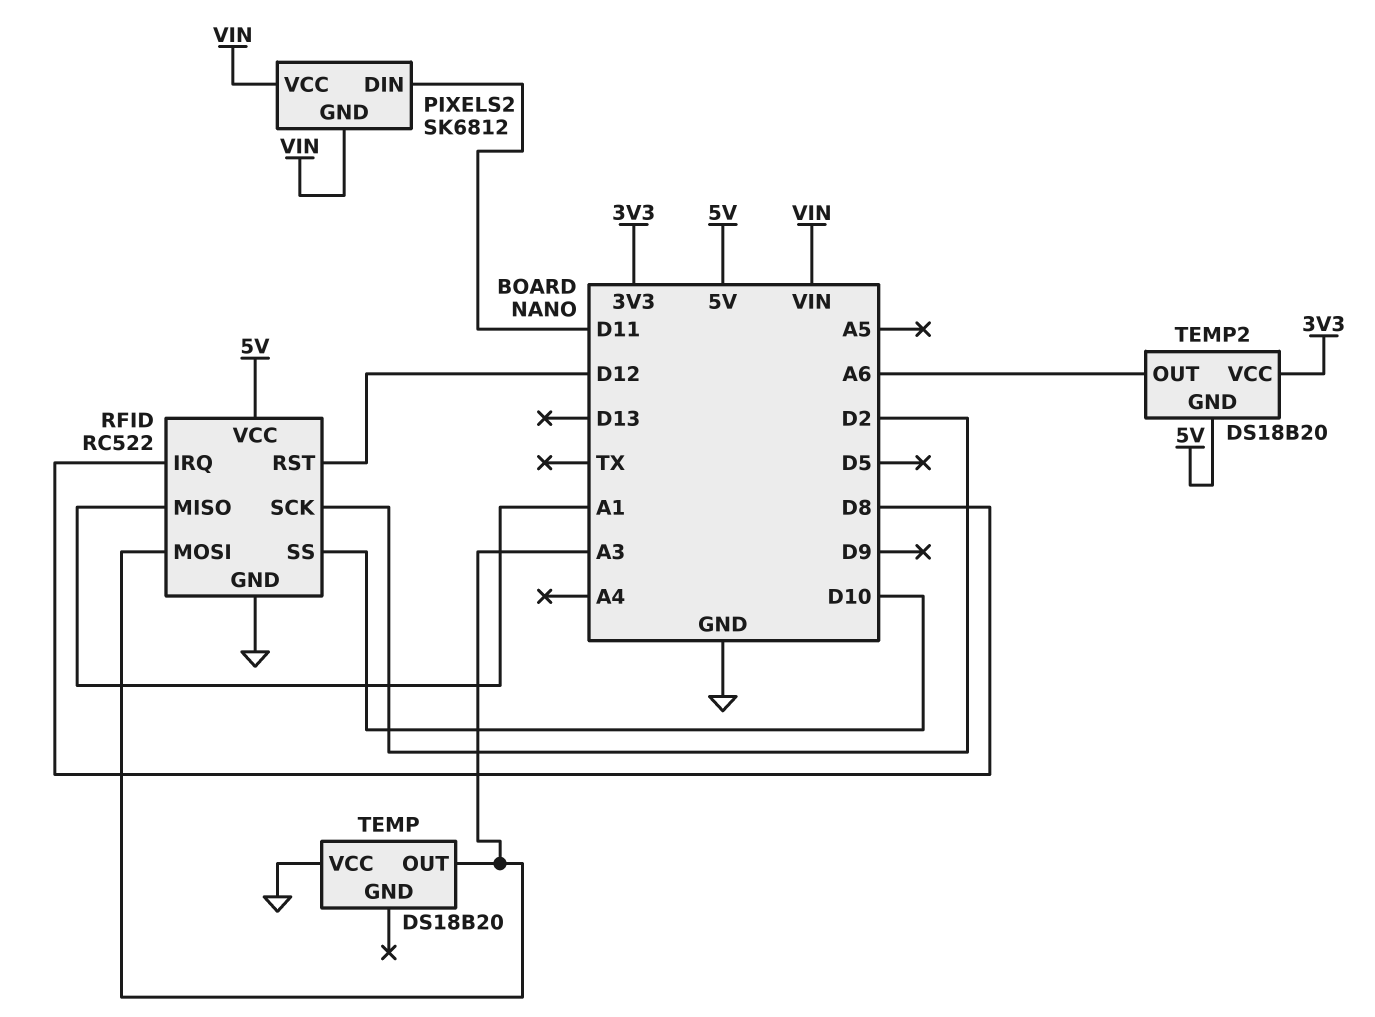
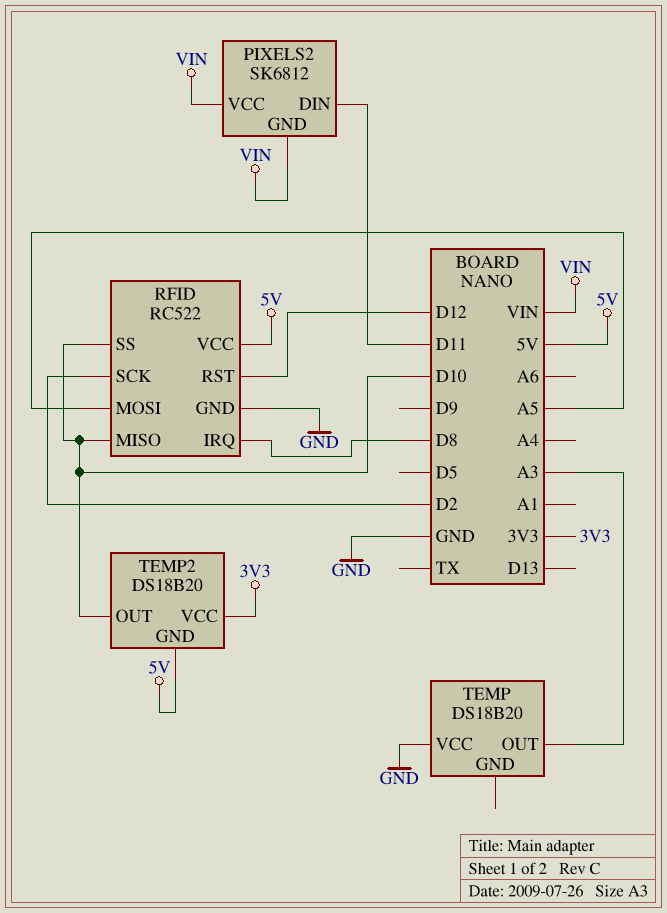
RFID pin MISO: A1 -> D10
RFID pin MOSI: A3 -> A5
TEMP2 pin OUT: A6 -> D10

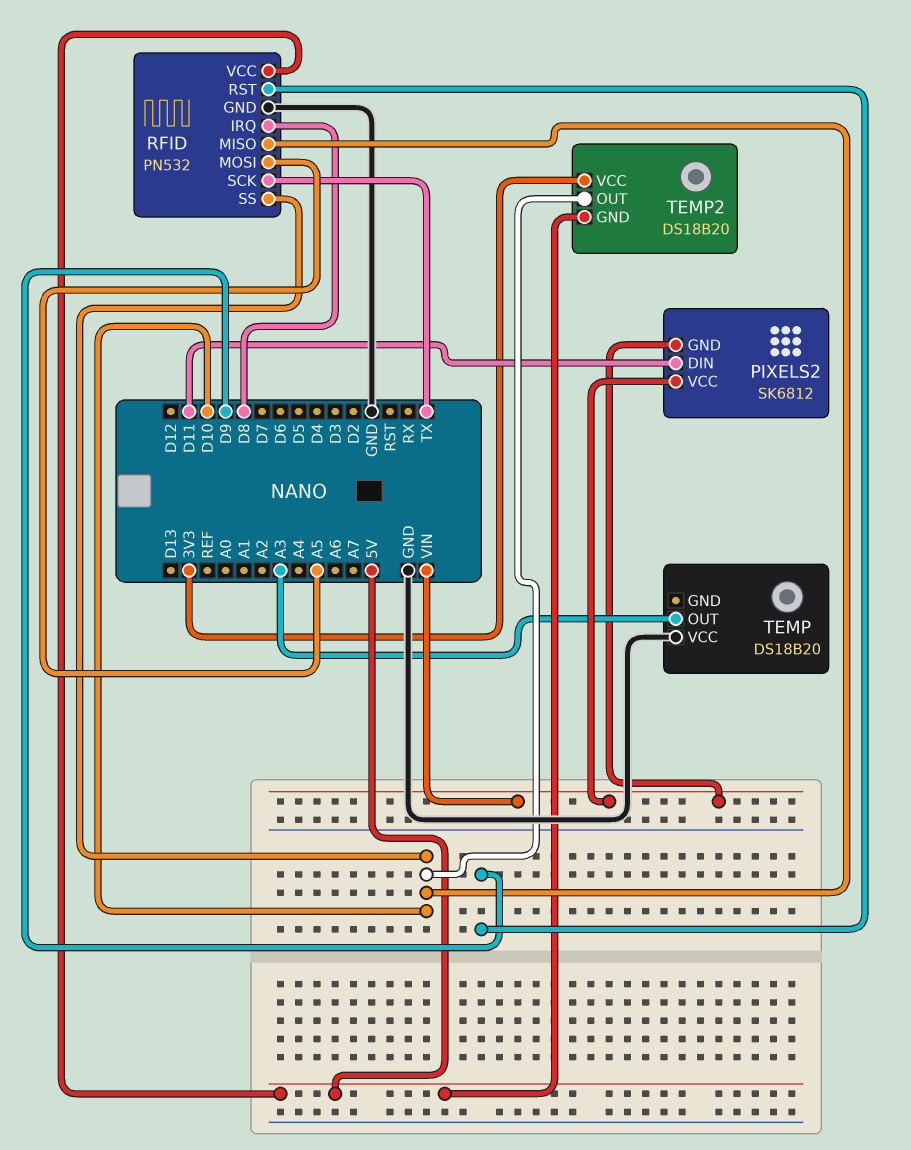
RFID: RC522 -> PN532
RFID pin RST: D12 -> D9
RFID pin SCK: D2 -> TX

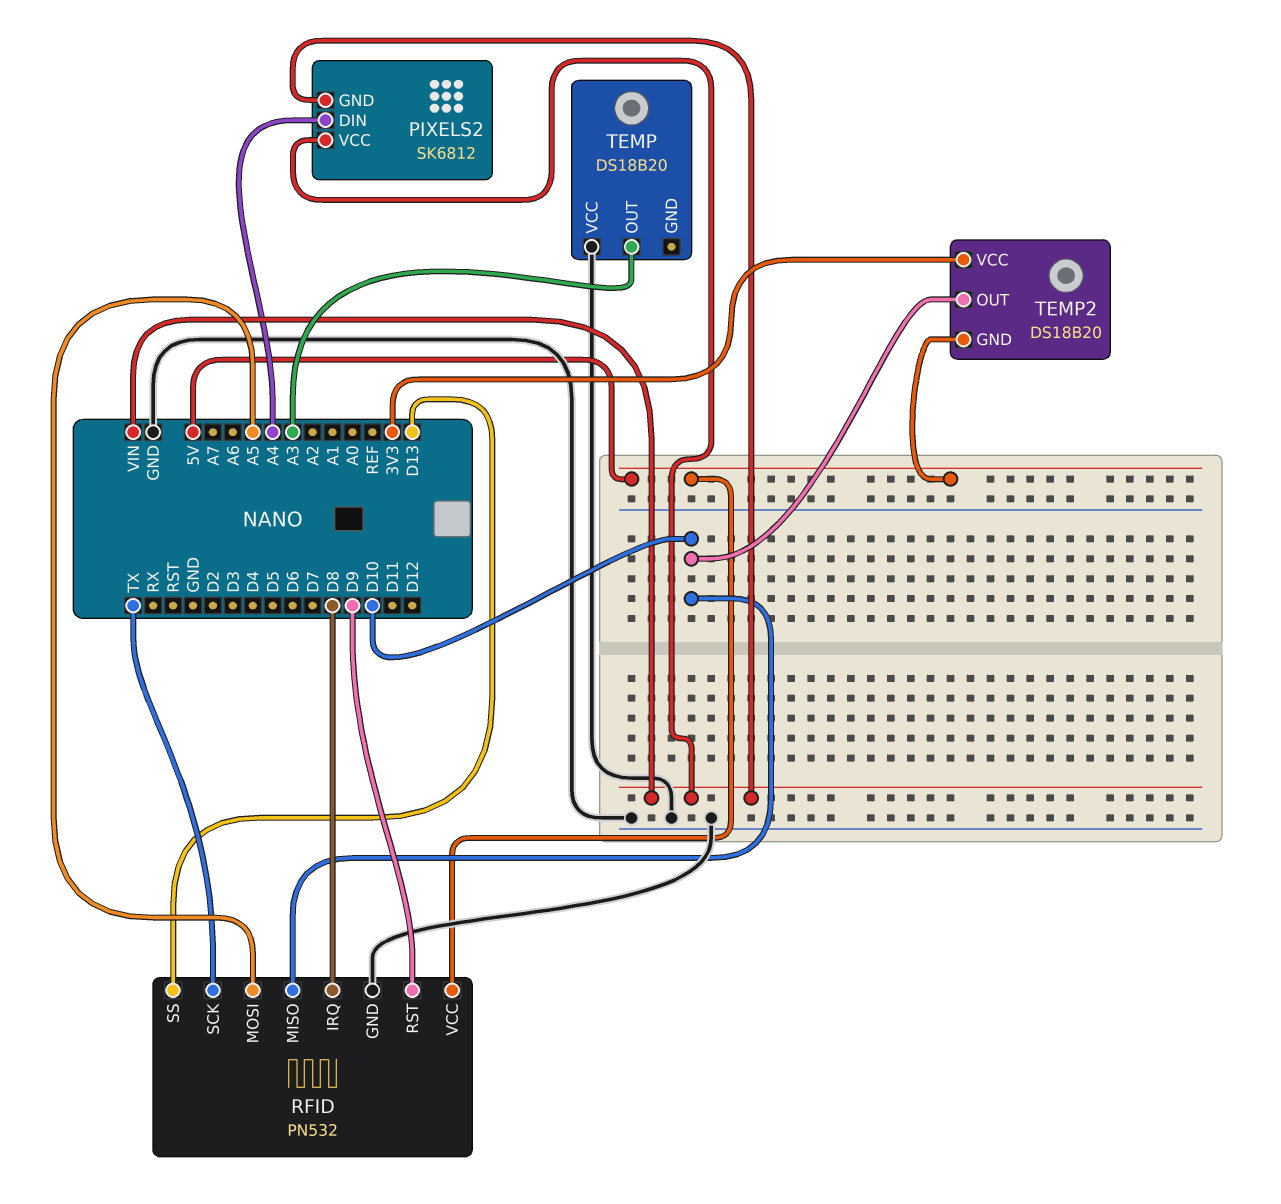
PIXELS2 pin DIN: D11 -> A4
RFID pin SS: D10 -> D13

